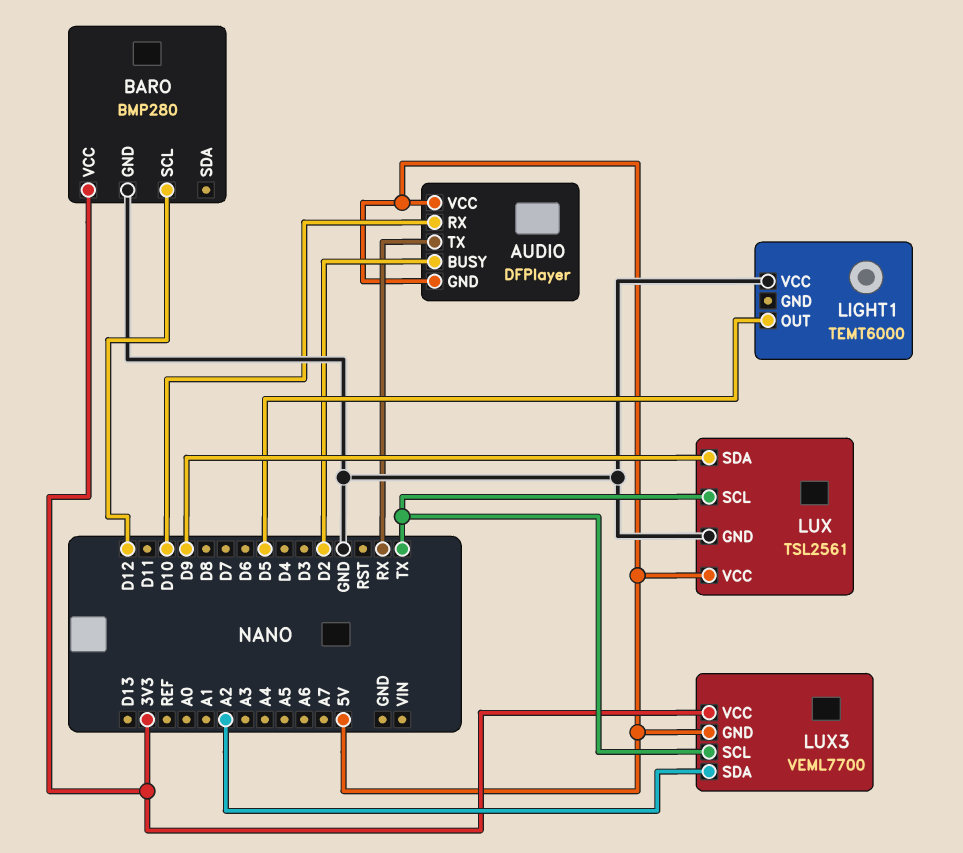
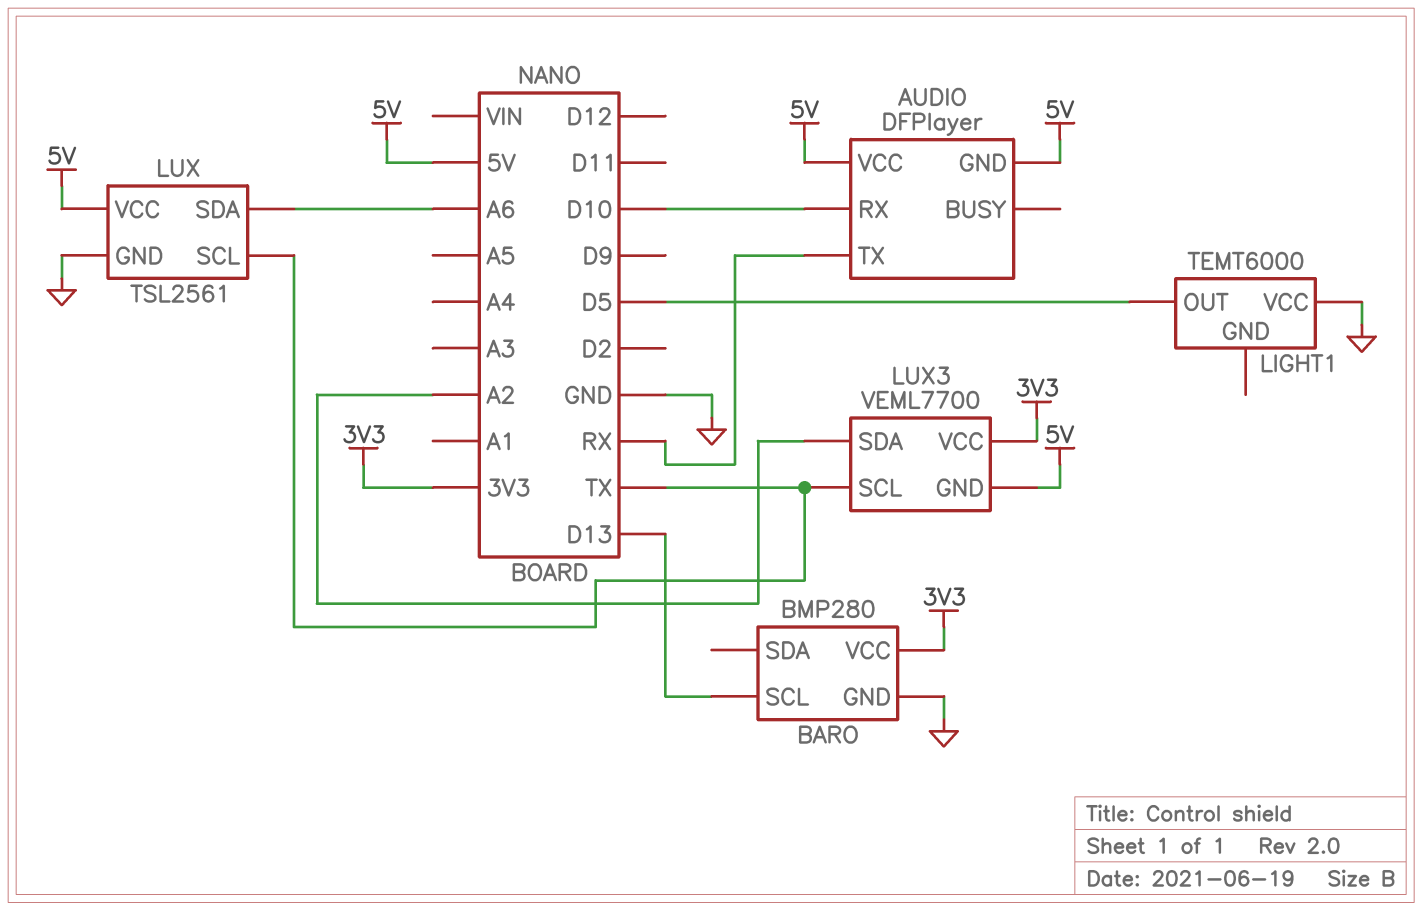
AUDIO pin BUSY: D2 -> none
BARO pin SCL: D12 -> D13
LUX pin SDA: D9 -> A6

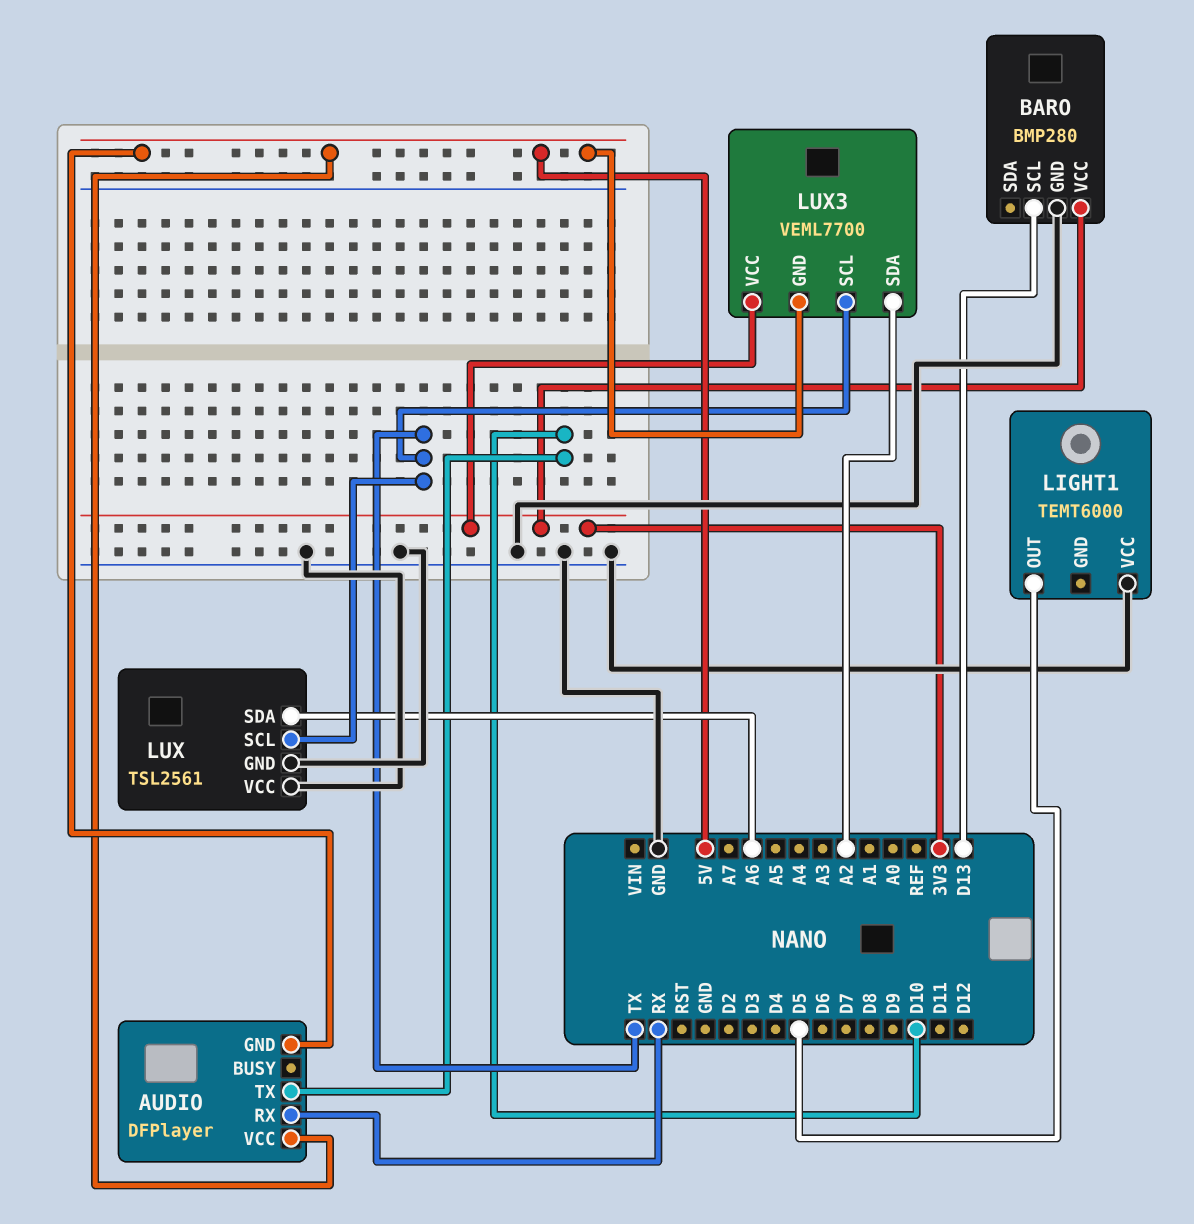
AUDIO pin RX: D10 -> RX
AUDIO pin TX: RX -> D10
LUX pin VCC: 5V -> GND

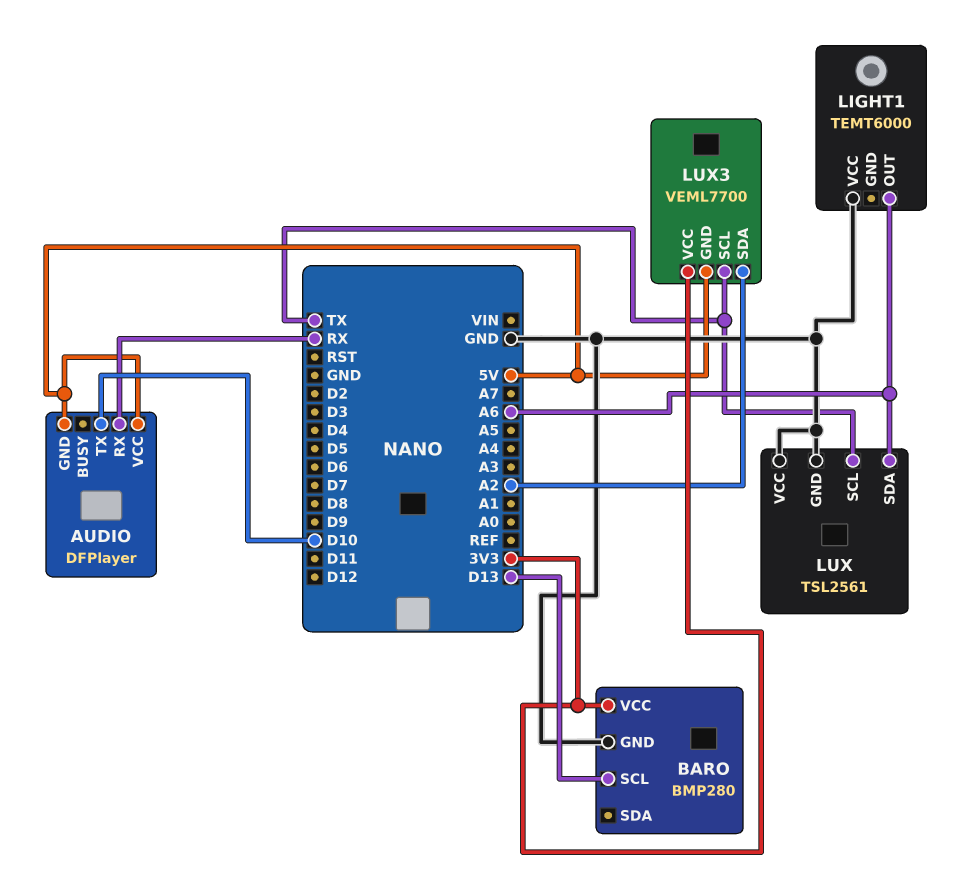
LIGHT1 pin OUT: D5 -> A6

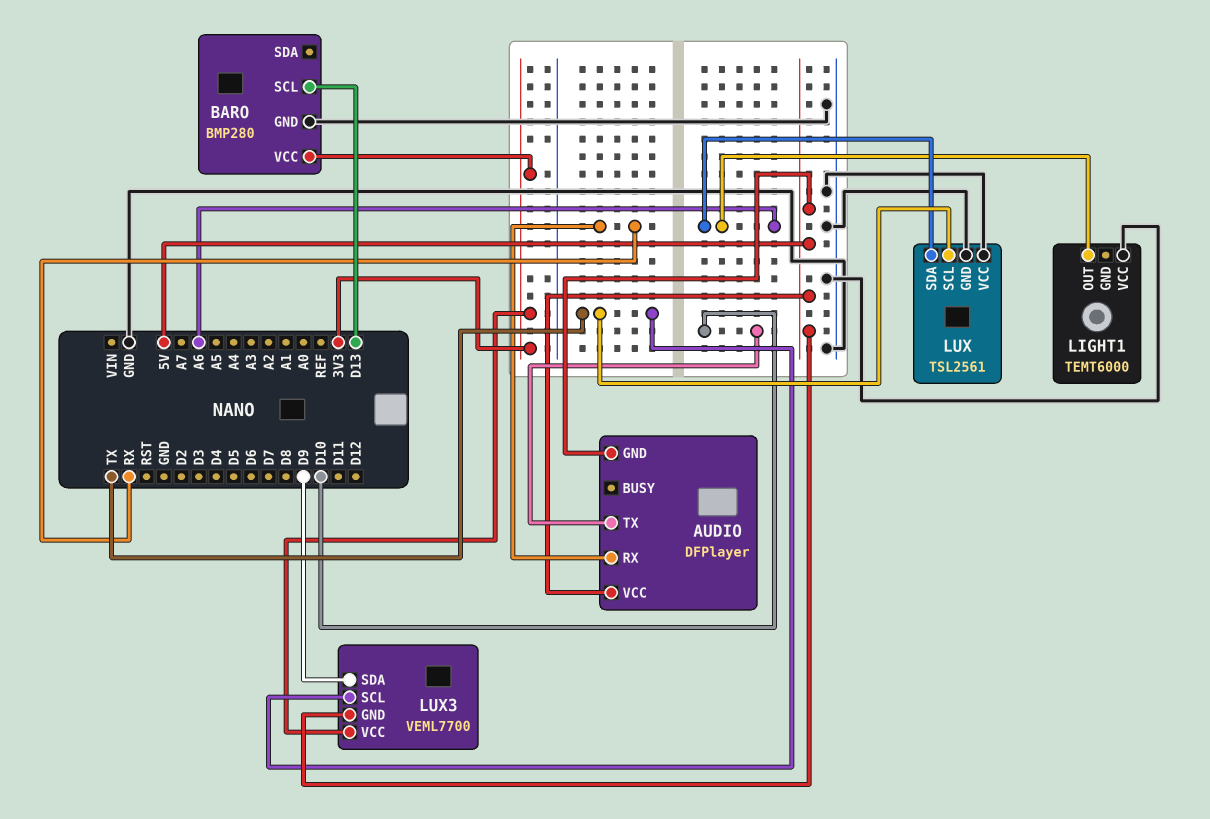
LUX3 pin SDA: A2 -> D9

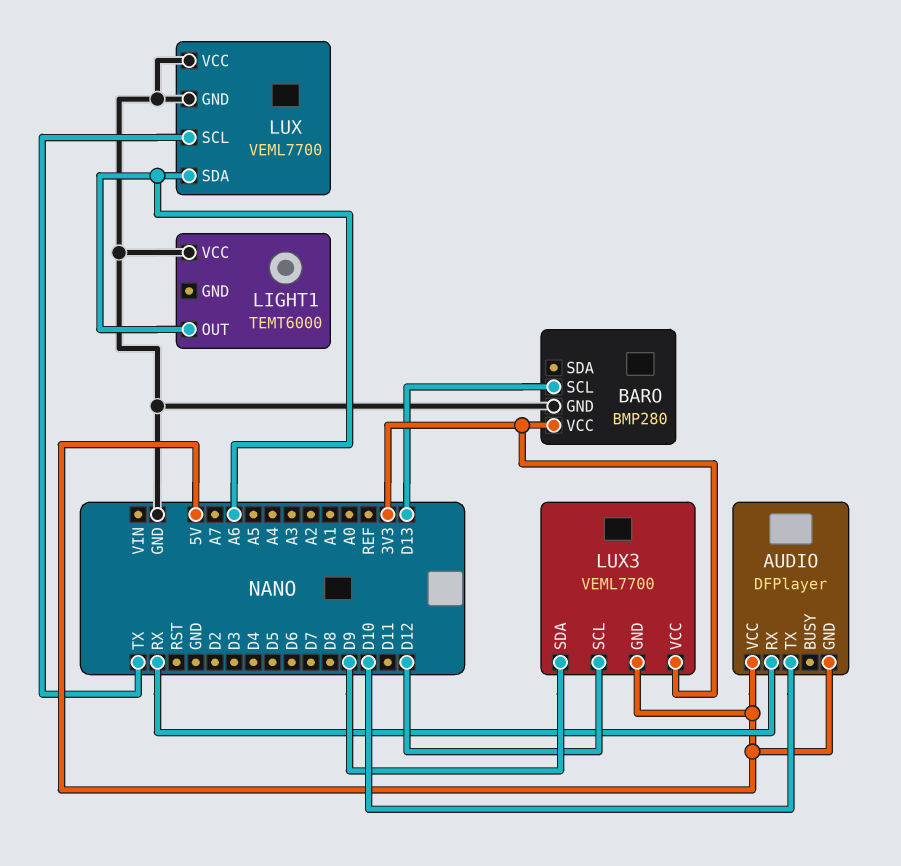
LUX: TSL2561 -> VEML7700
LUX3 pin SCL: TX -> D12

